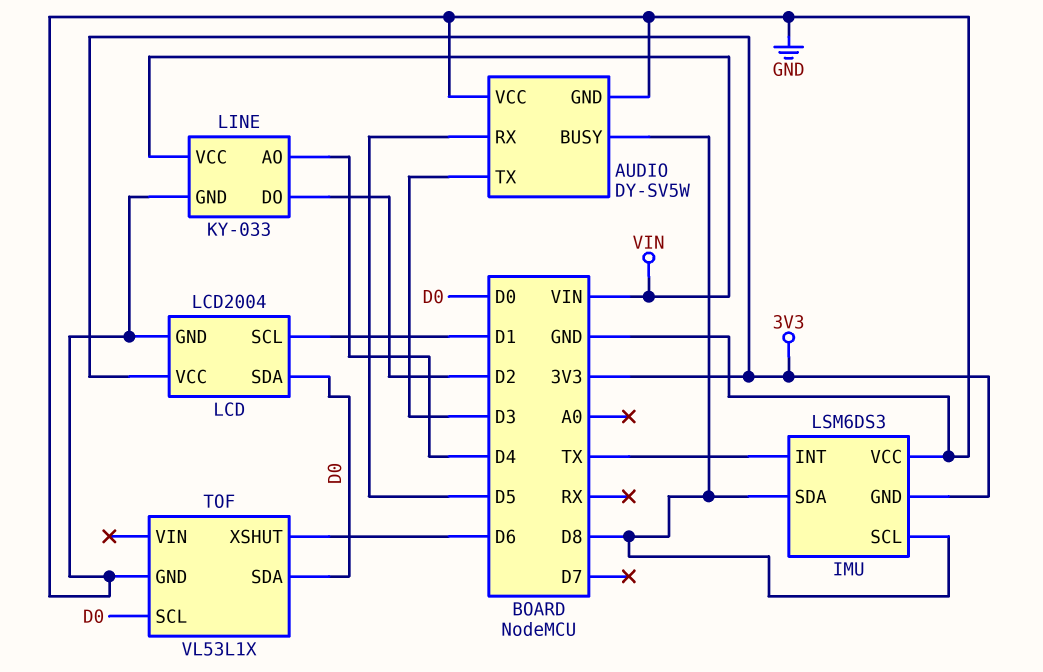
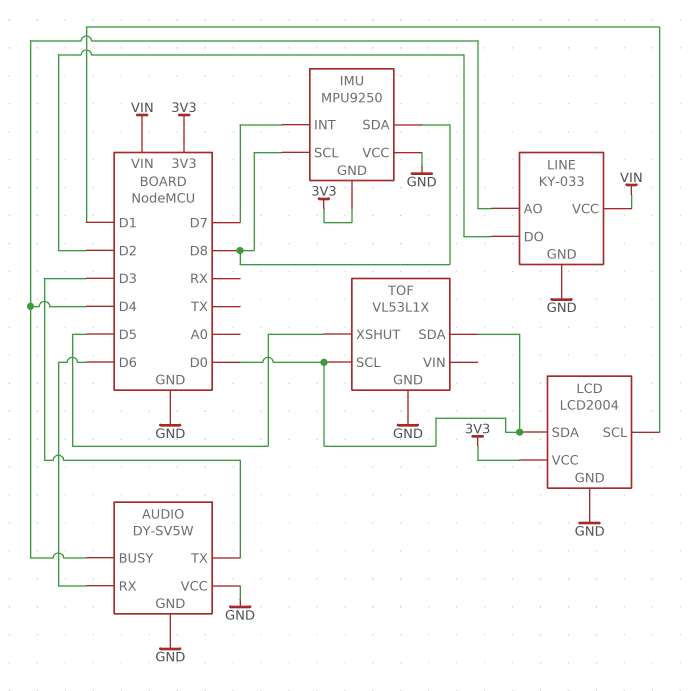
AUDIO pin BUSY: D8 -> D4
AUDIO pin RX: D5 -> D6
IMU: LSM6DS3 -> MPU9250
IMU pin INT: TX -> D7
TOF pin XSHUT: D6 -> D5

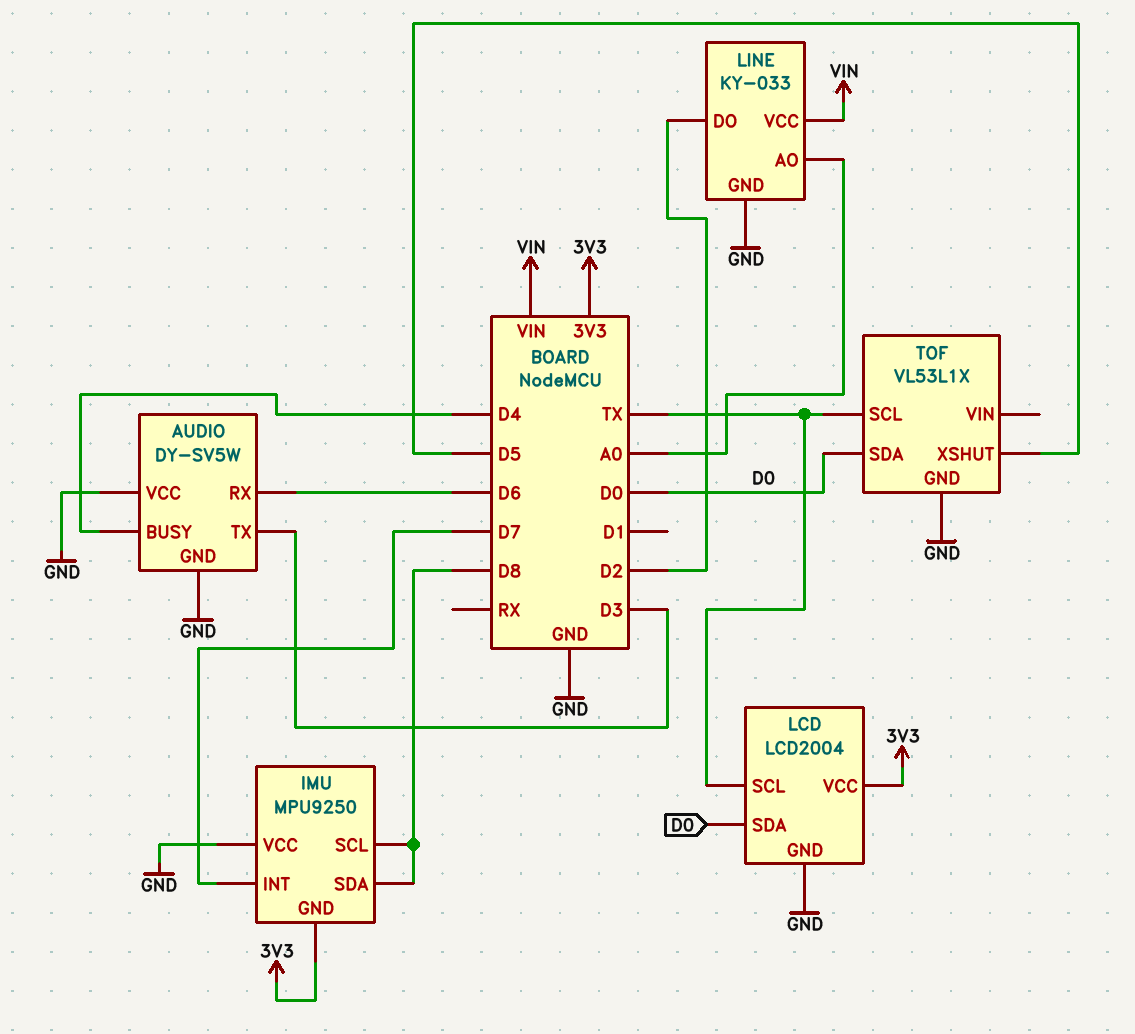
LCD pin SCL: D1 -> TX
LINE pin AO: D4 -> A0
TOF pin SCL: D0 -> TX

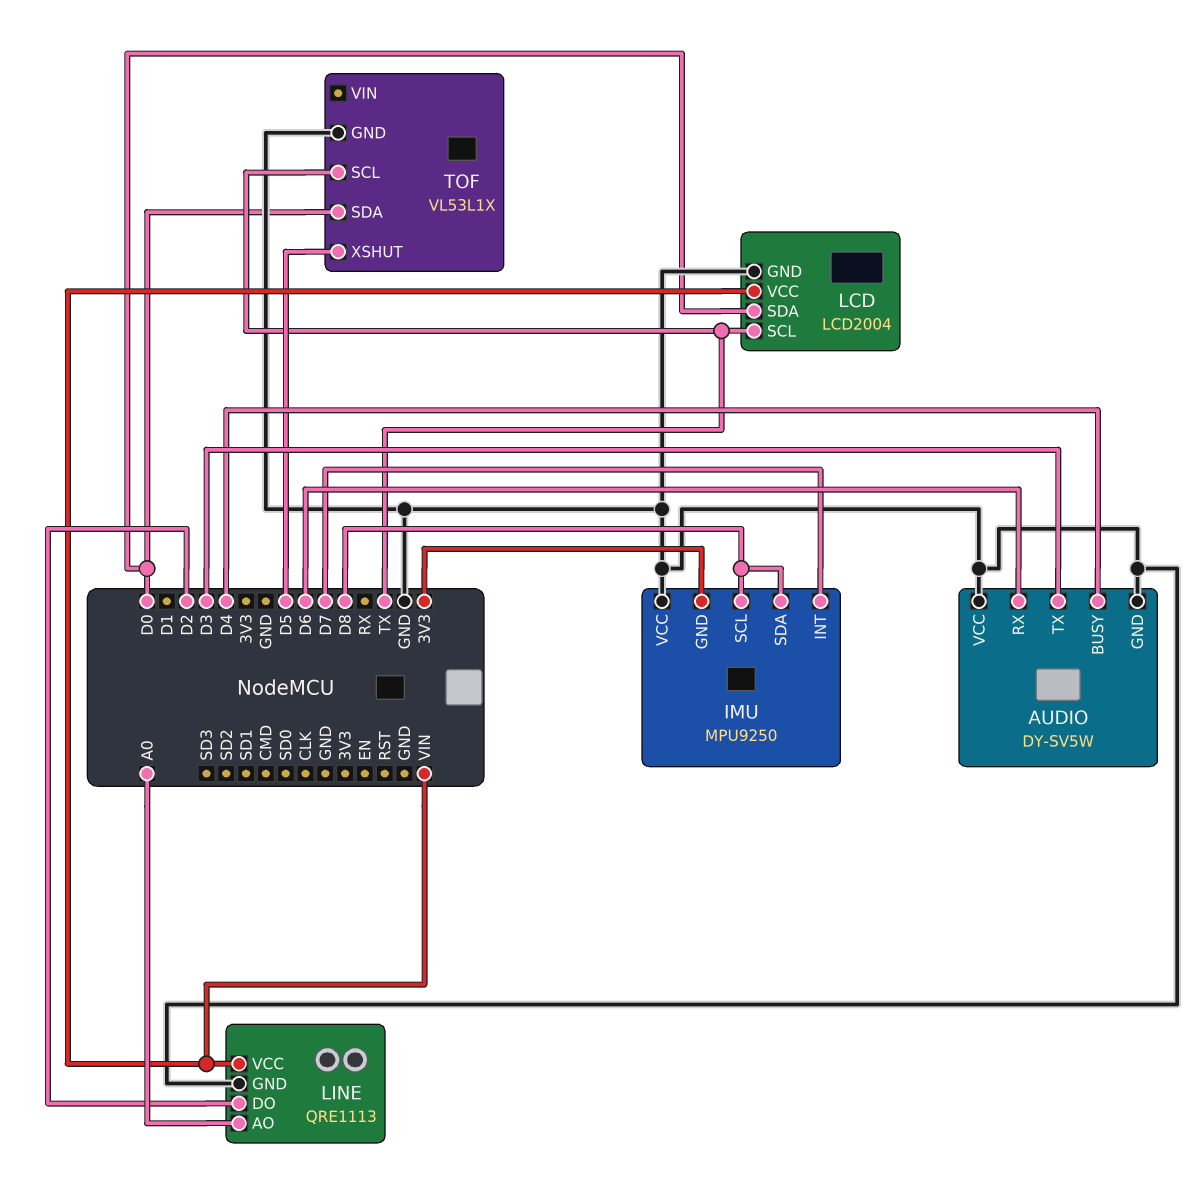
LCD pin VCC: 3V3 -> VIN
LINE: KY-033 -> QRE1113

